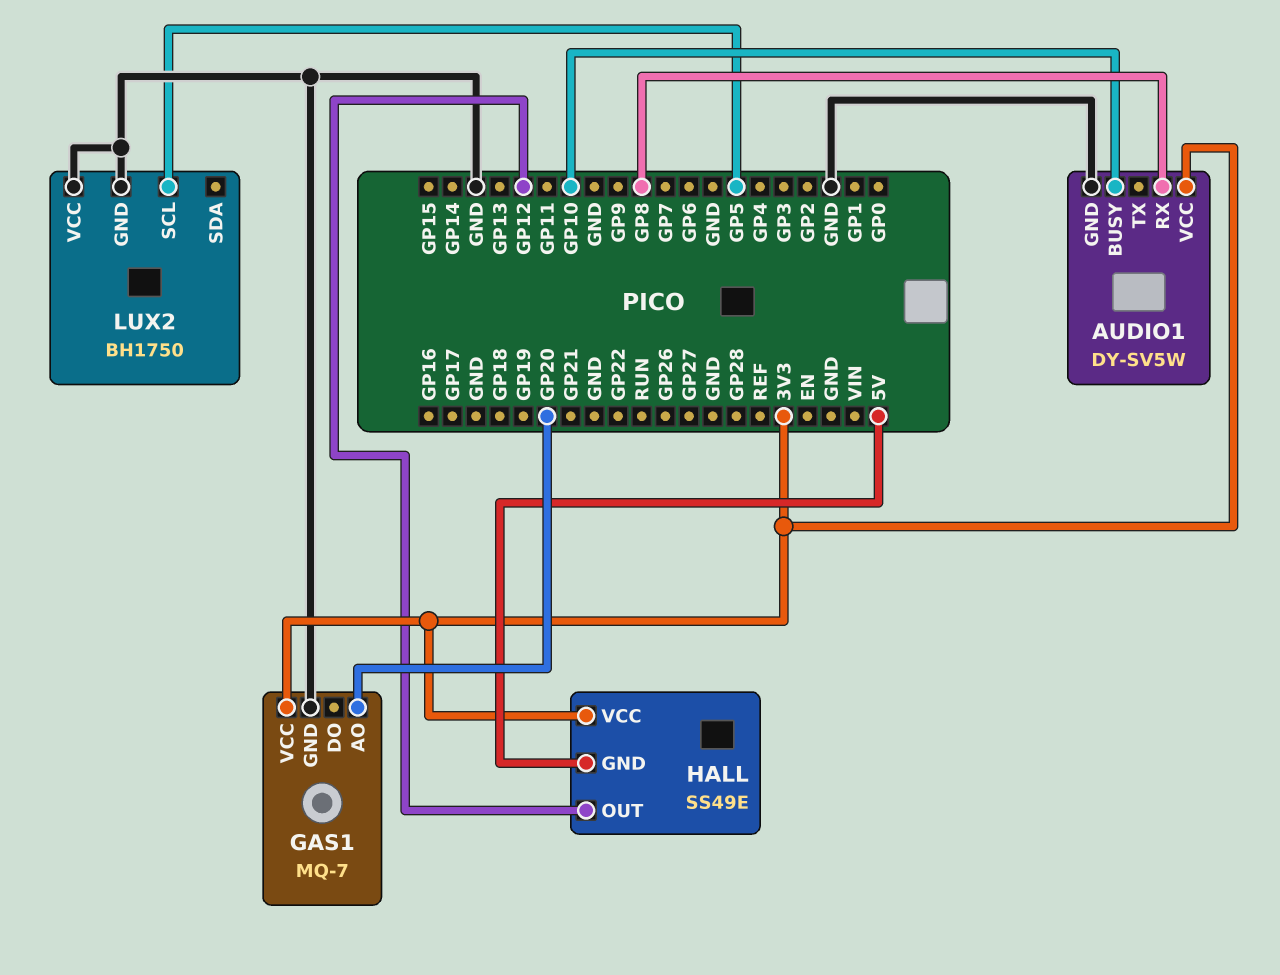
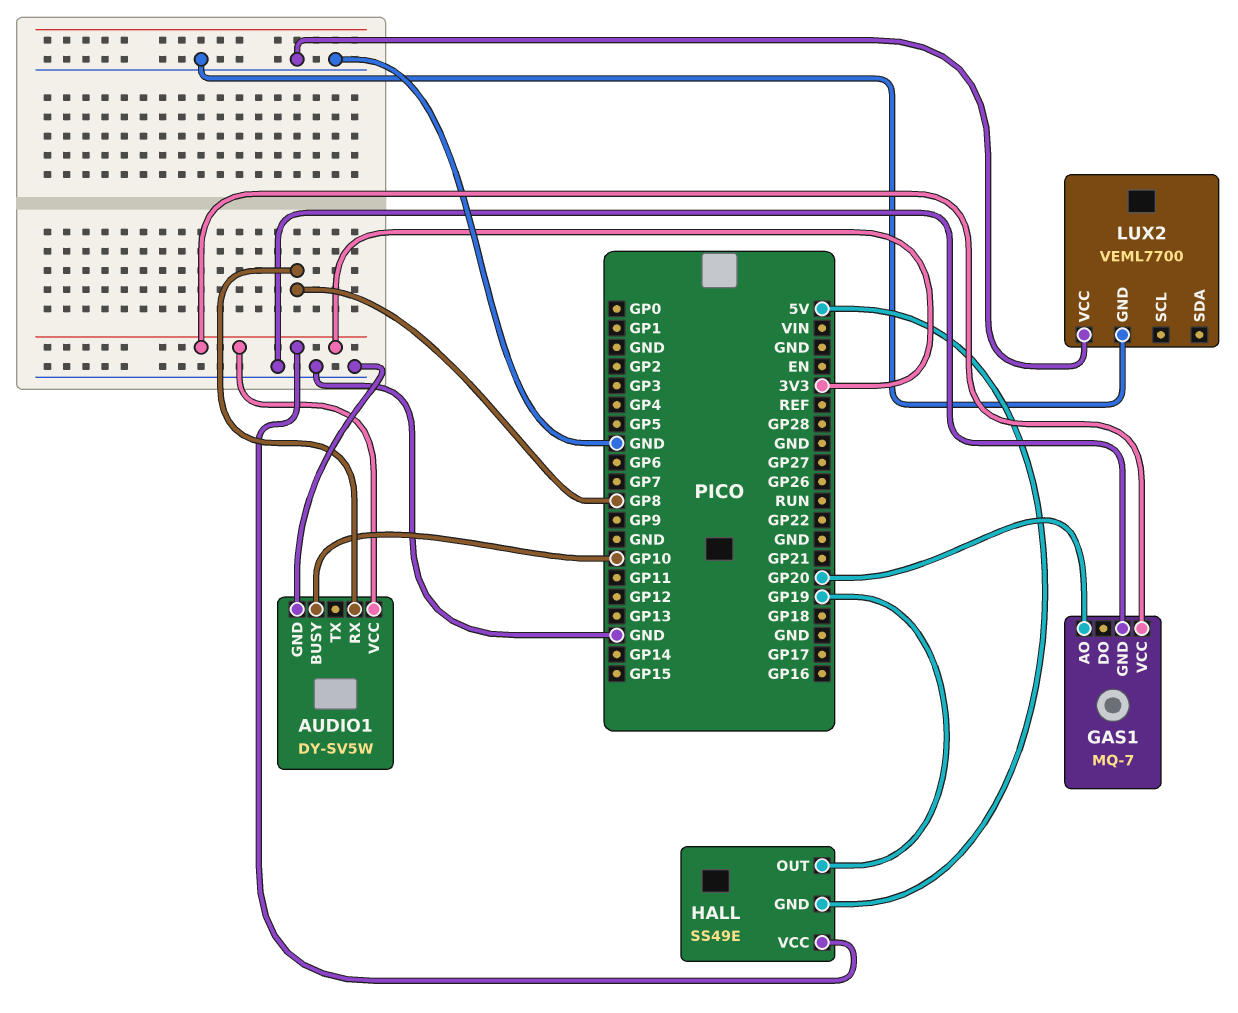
HALL pin OUT: GP12 -> GP19
LUX2: BH1750 -> VEML7700
LUX2 pin SCL: GP5 -> none

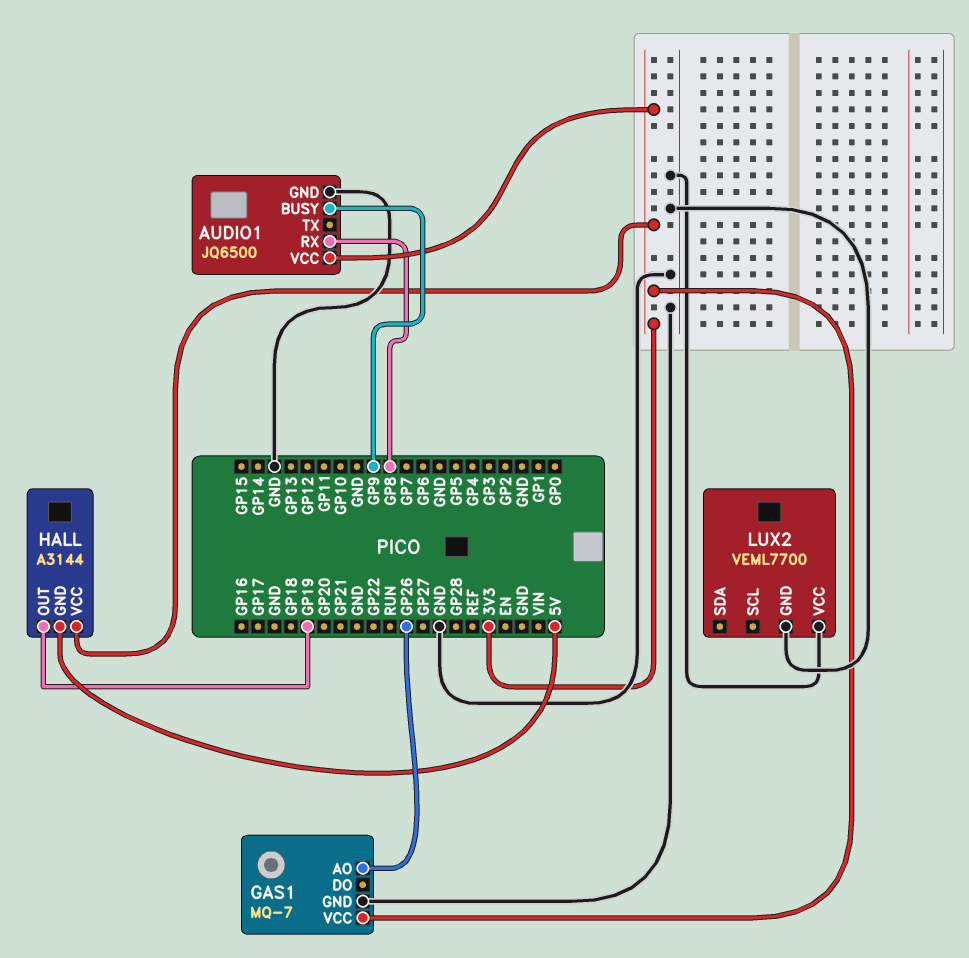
AUDIO1: DY-SV5W -> JQ6500
AUDIO1 pin BUSY: GP10 -> GP9
GAS1 pin AO: GP20 -> GP26
HALL: SS49E -> A3144

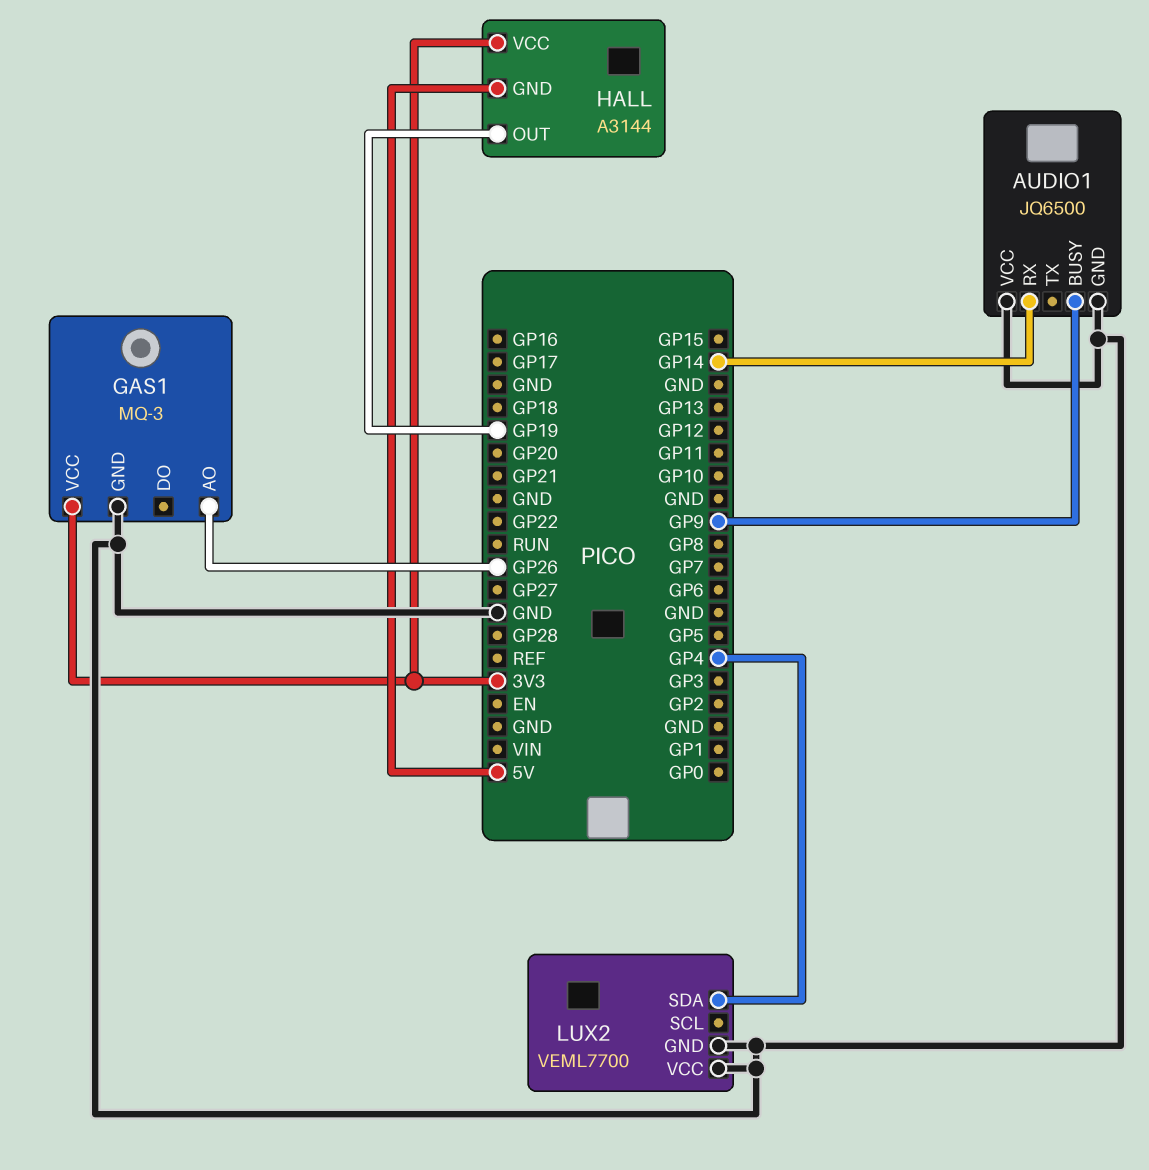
AUDIO1 pin RX: GP8 -> GP14
AUDIO1 pin VCC: 3V3 -> GND
GAS1: MQ-7 -> MQ-3
LUX2 pin SDA: none -> GP4

